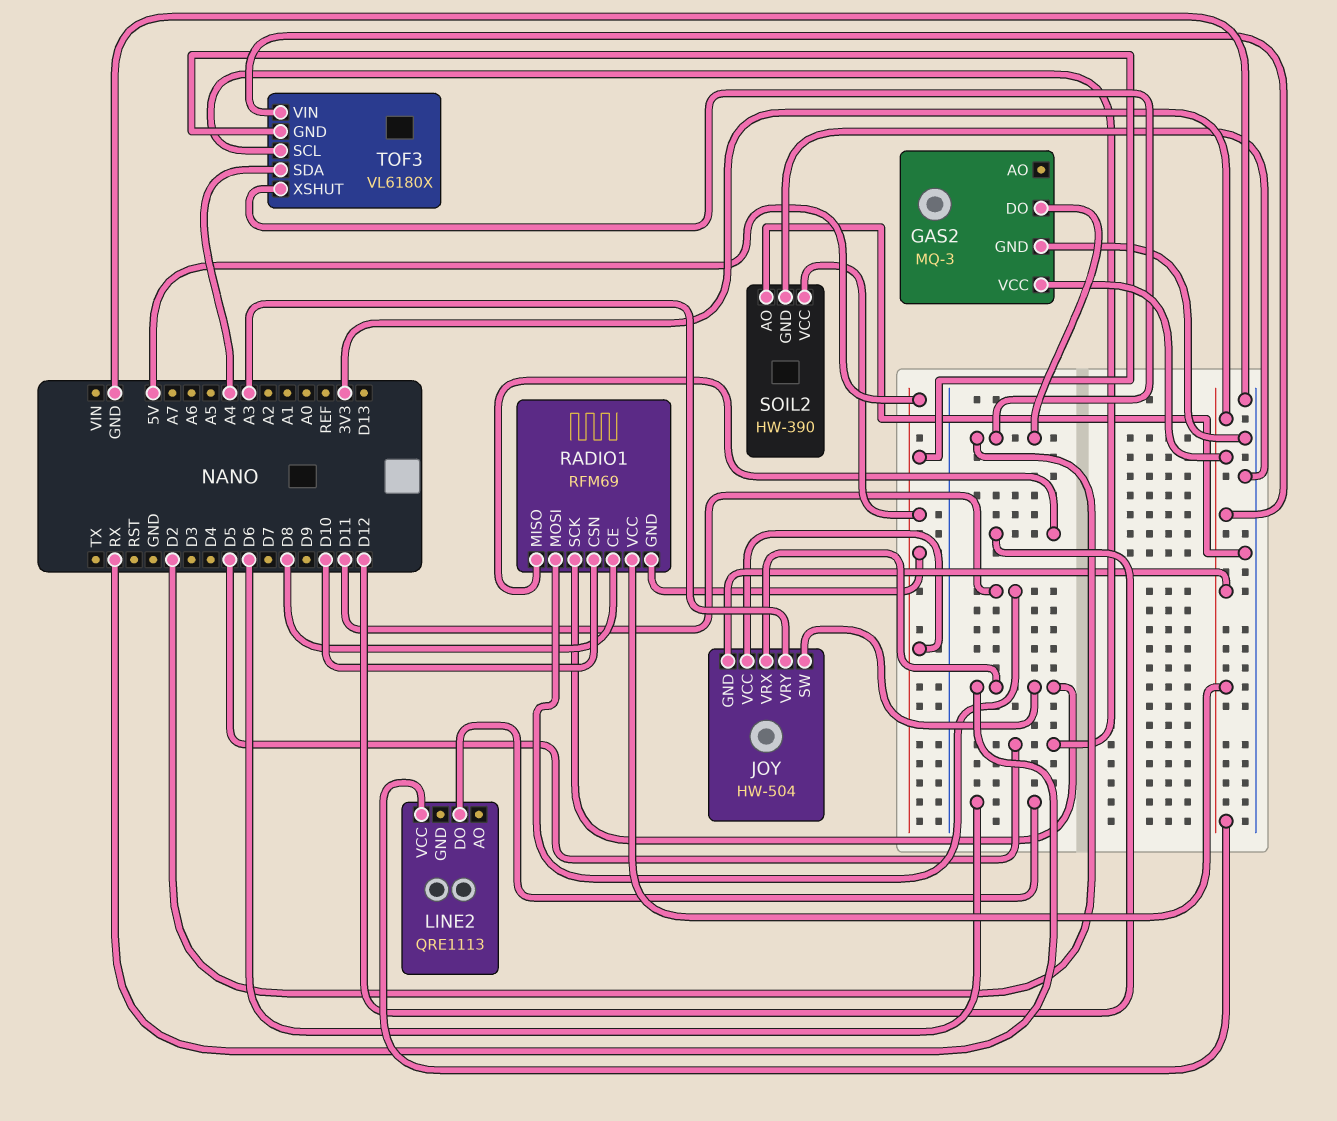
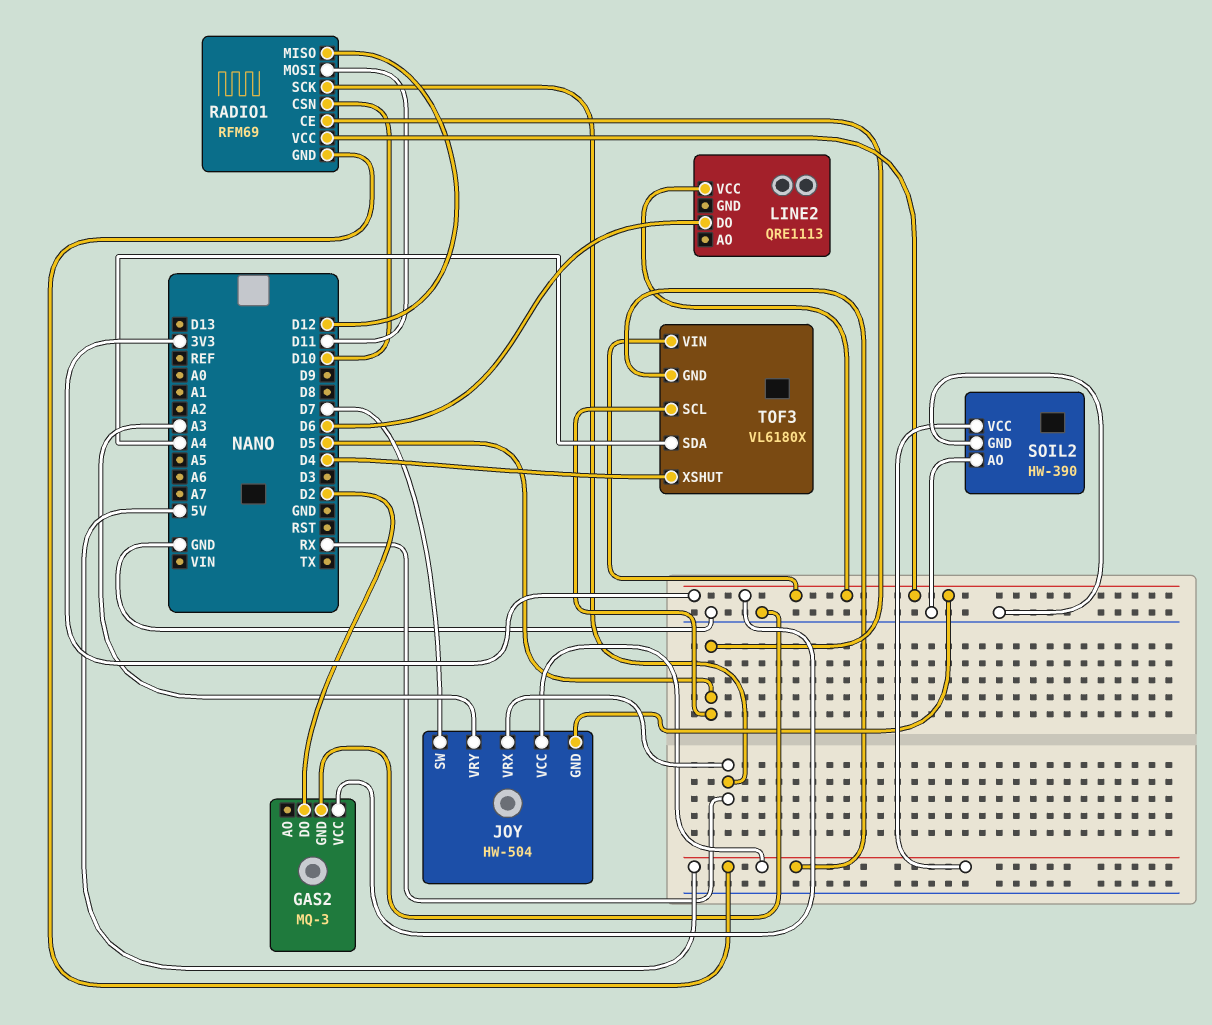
JOY pin SW: RX -> D7
RADIO1 pin CE: D8 -> D5
TOF3 pin XSHUT: D2 -> D4

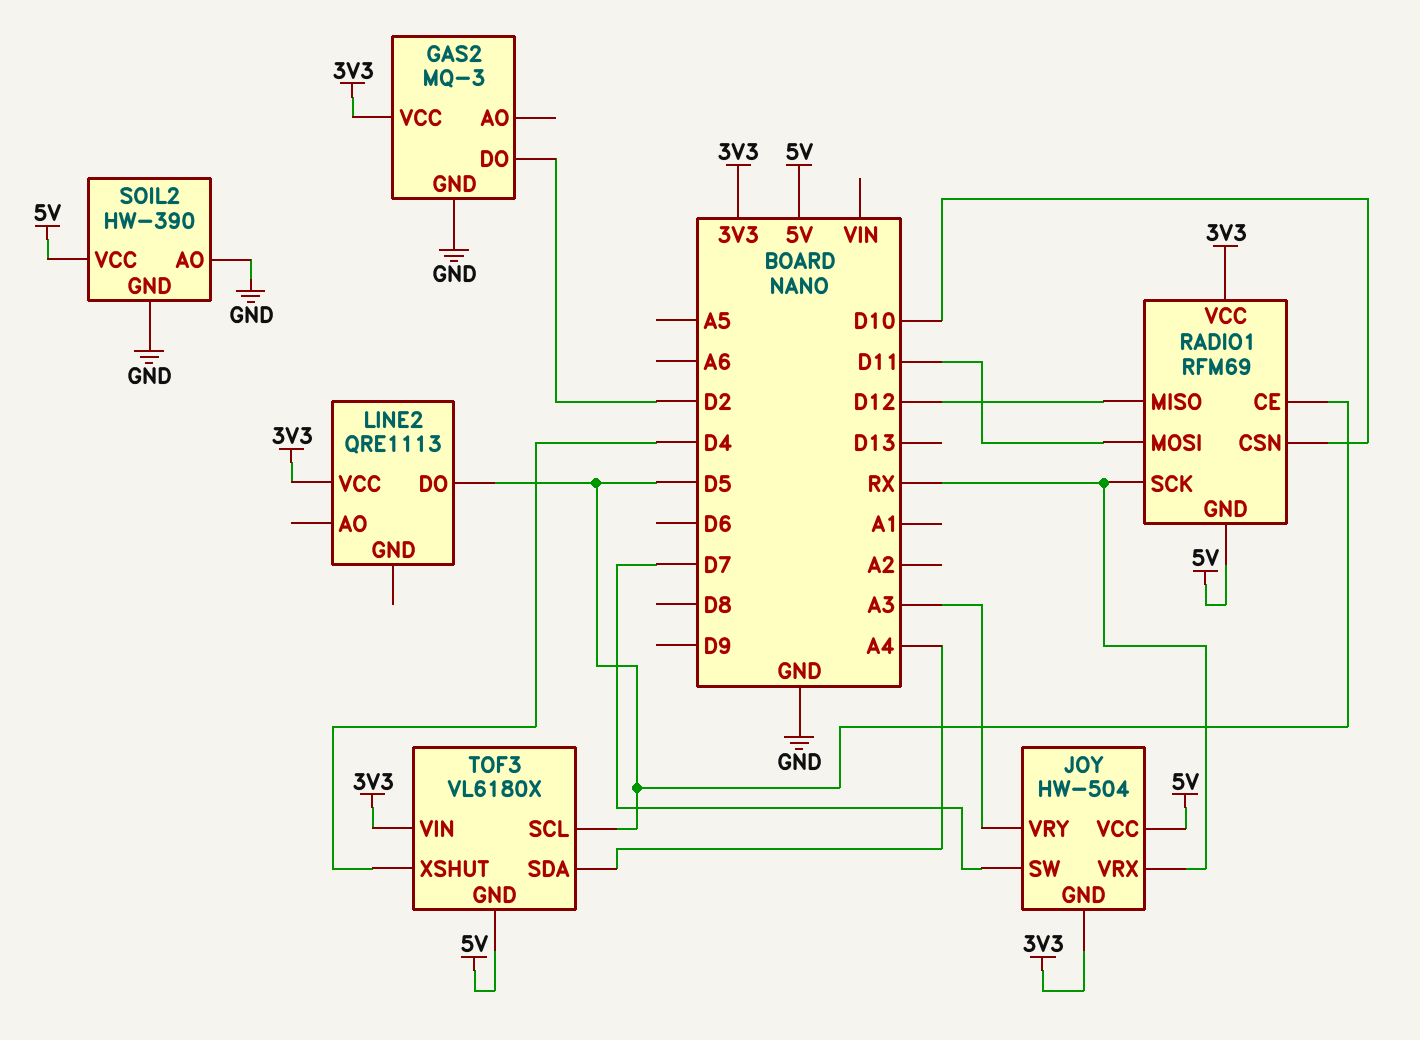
LINE2 pin DO: D6 -> D5

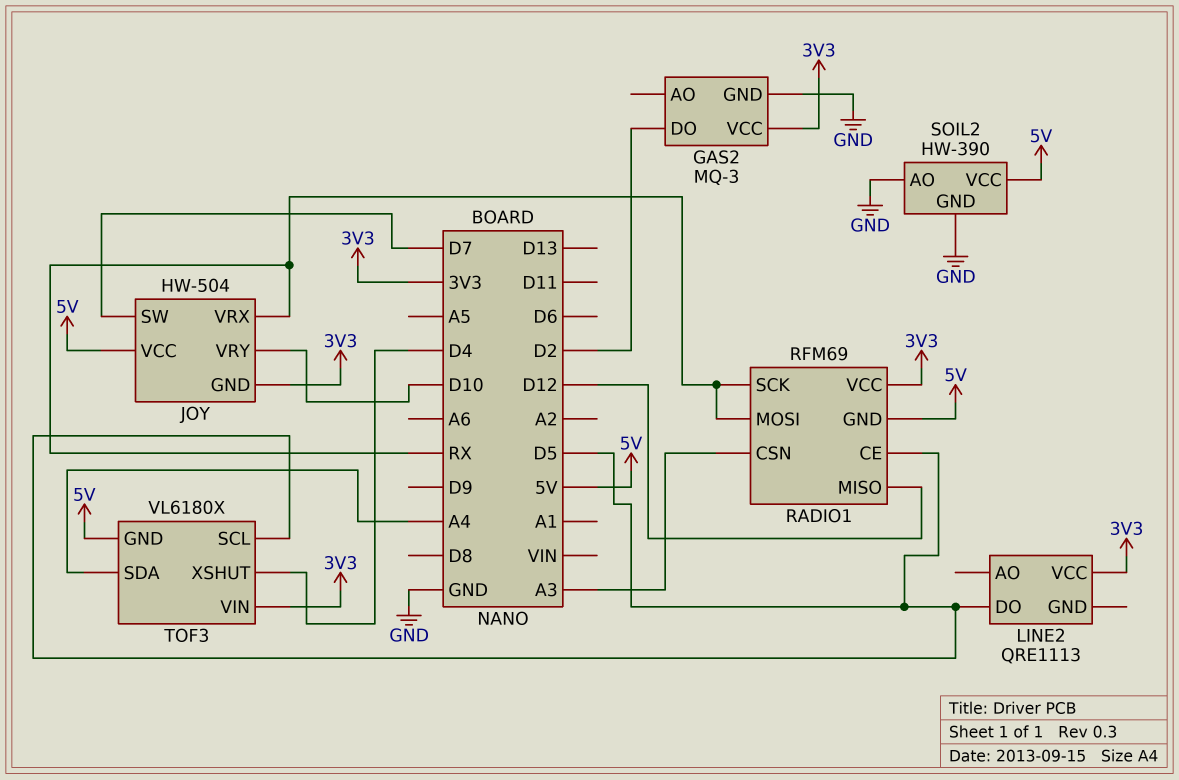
JOY pin VRY: A3 -> D10
RADIO1 pin CSN: D10 -> A3
RADIO1 pin MOSI: D11 -> RX

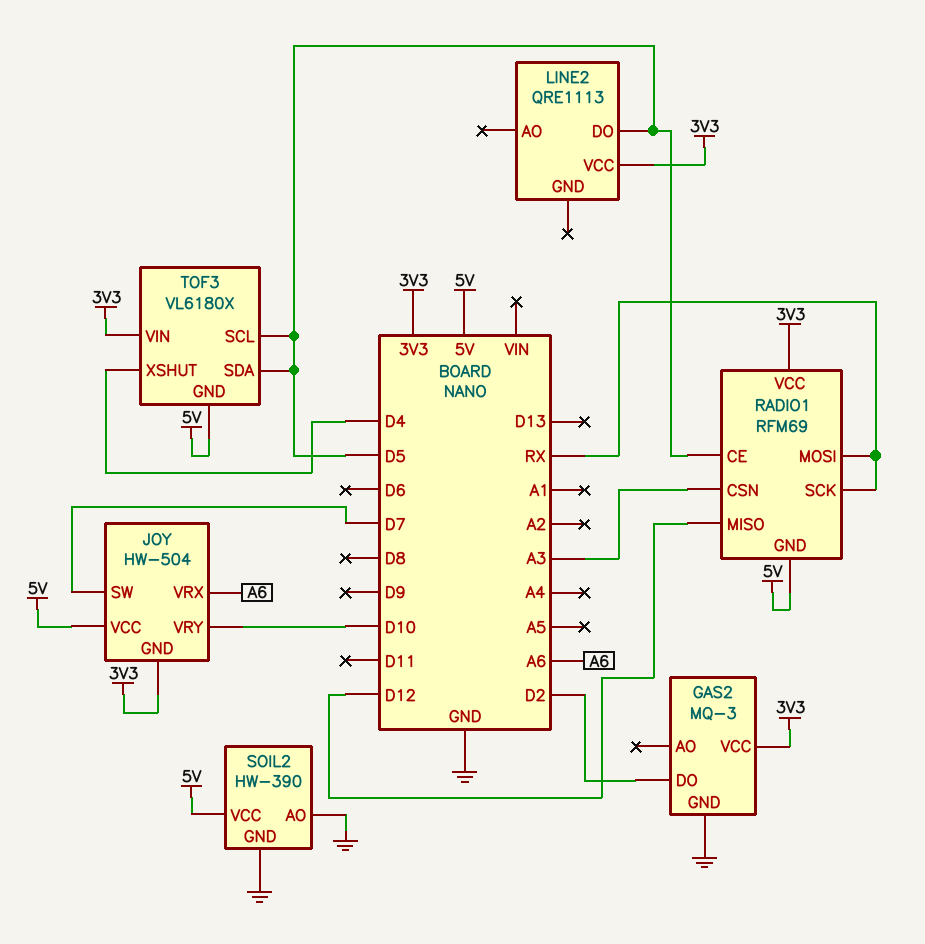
JOY pin VRX: RX -> A6
TOF3 pin SDA: A4 -> D5

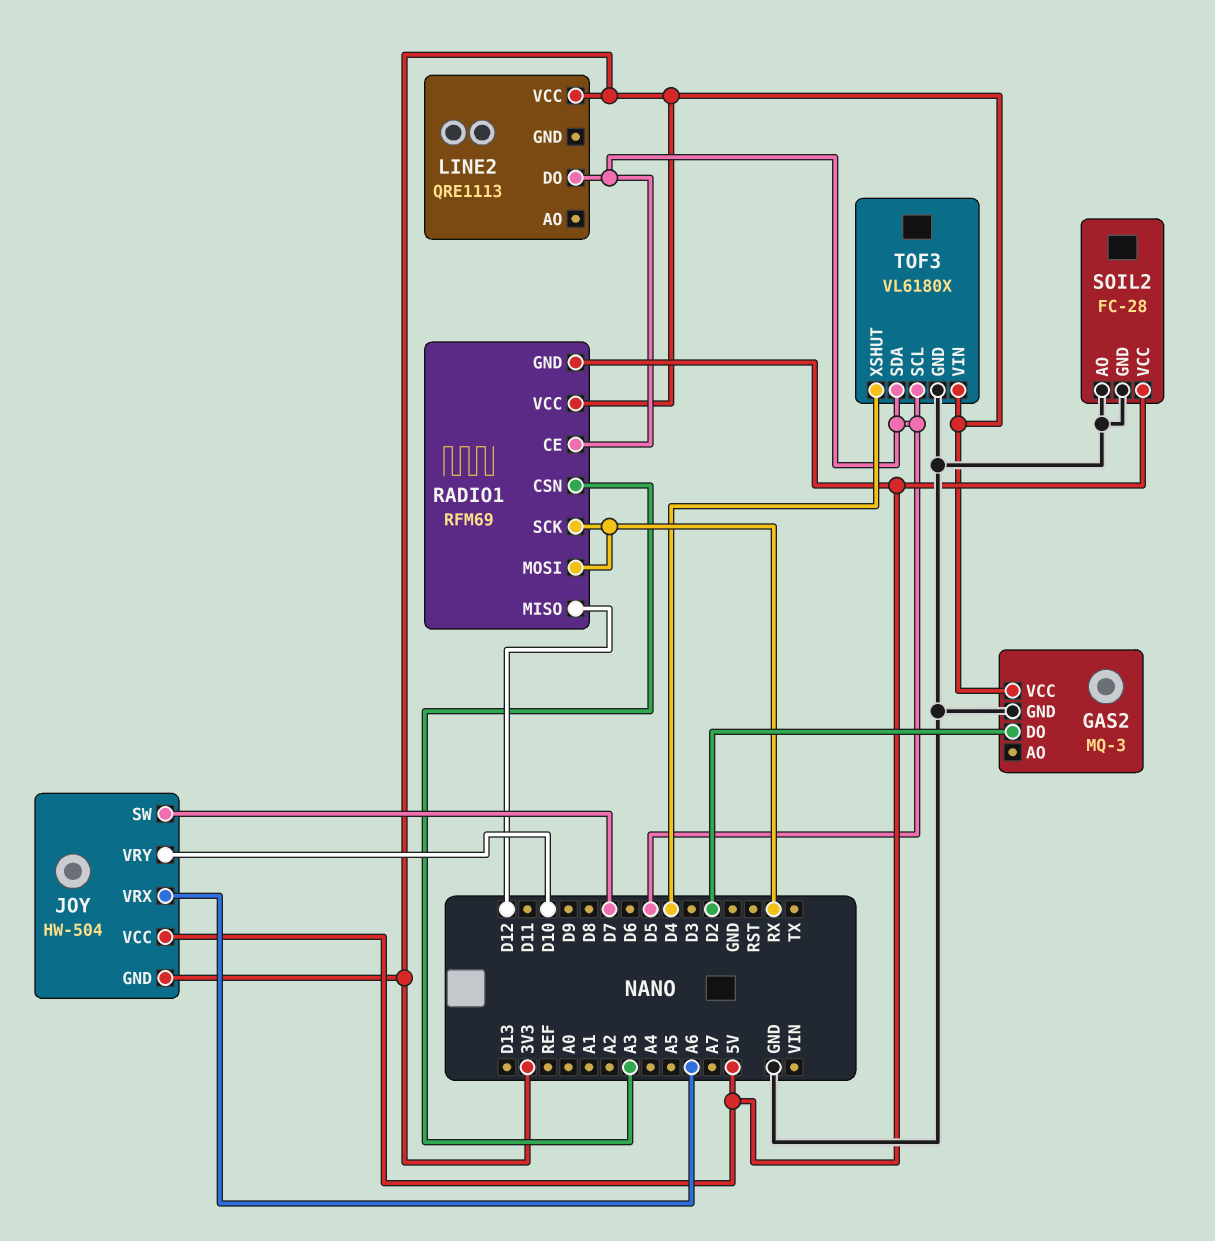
SOIL2: HW-390 -> FC-28
TOF3 pin GND: 5V -> GND

